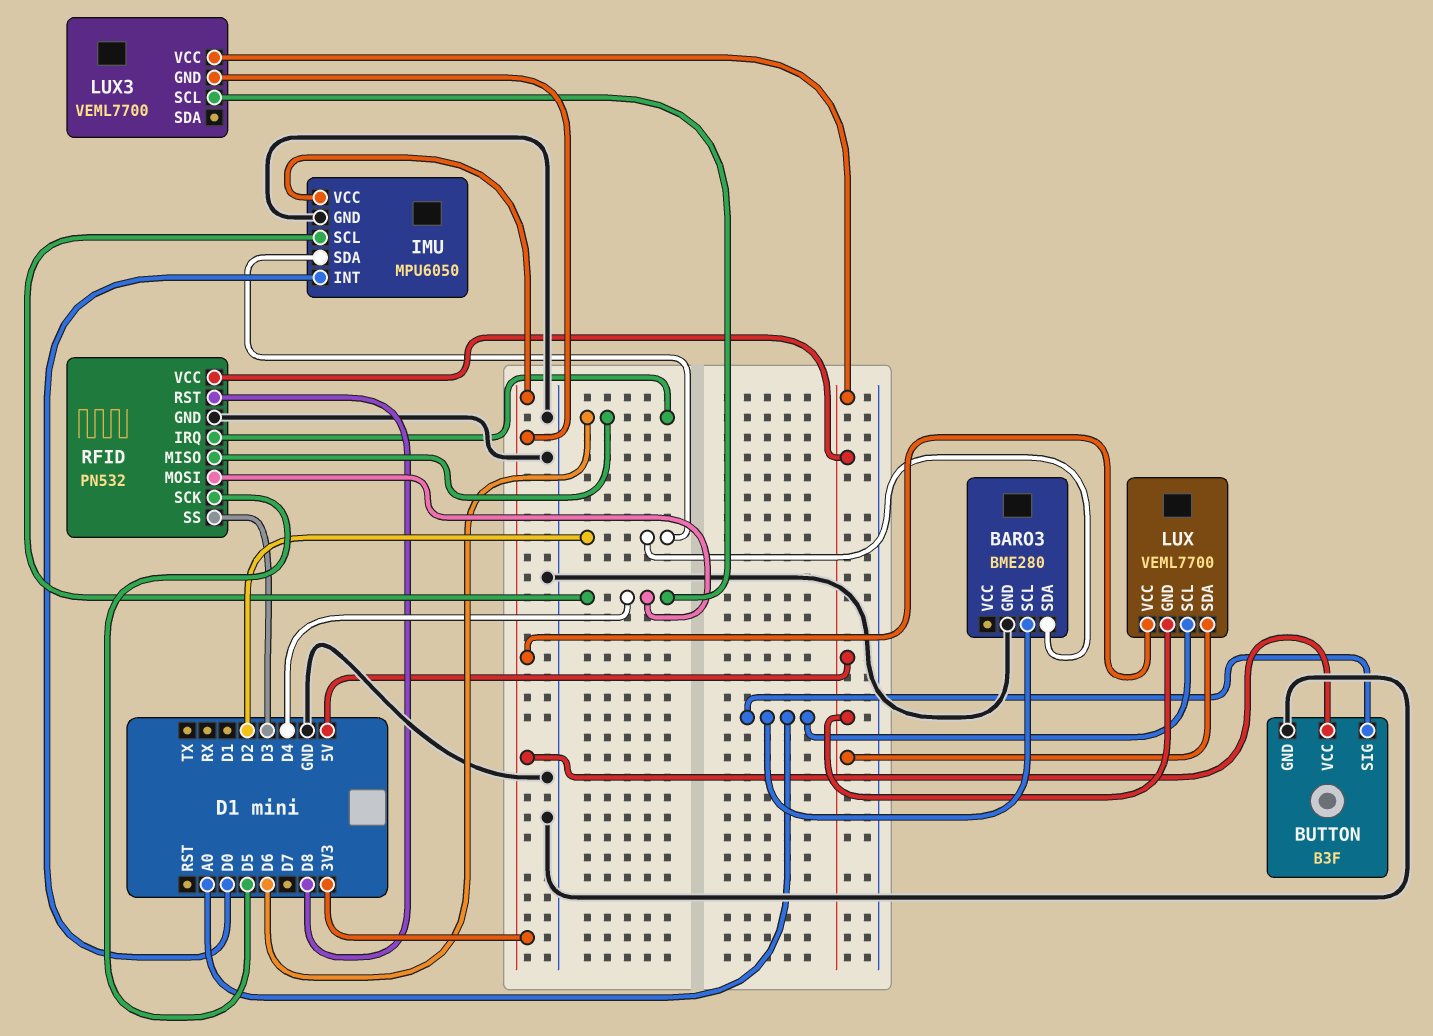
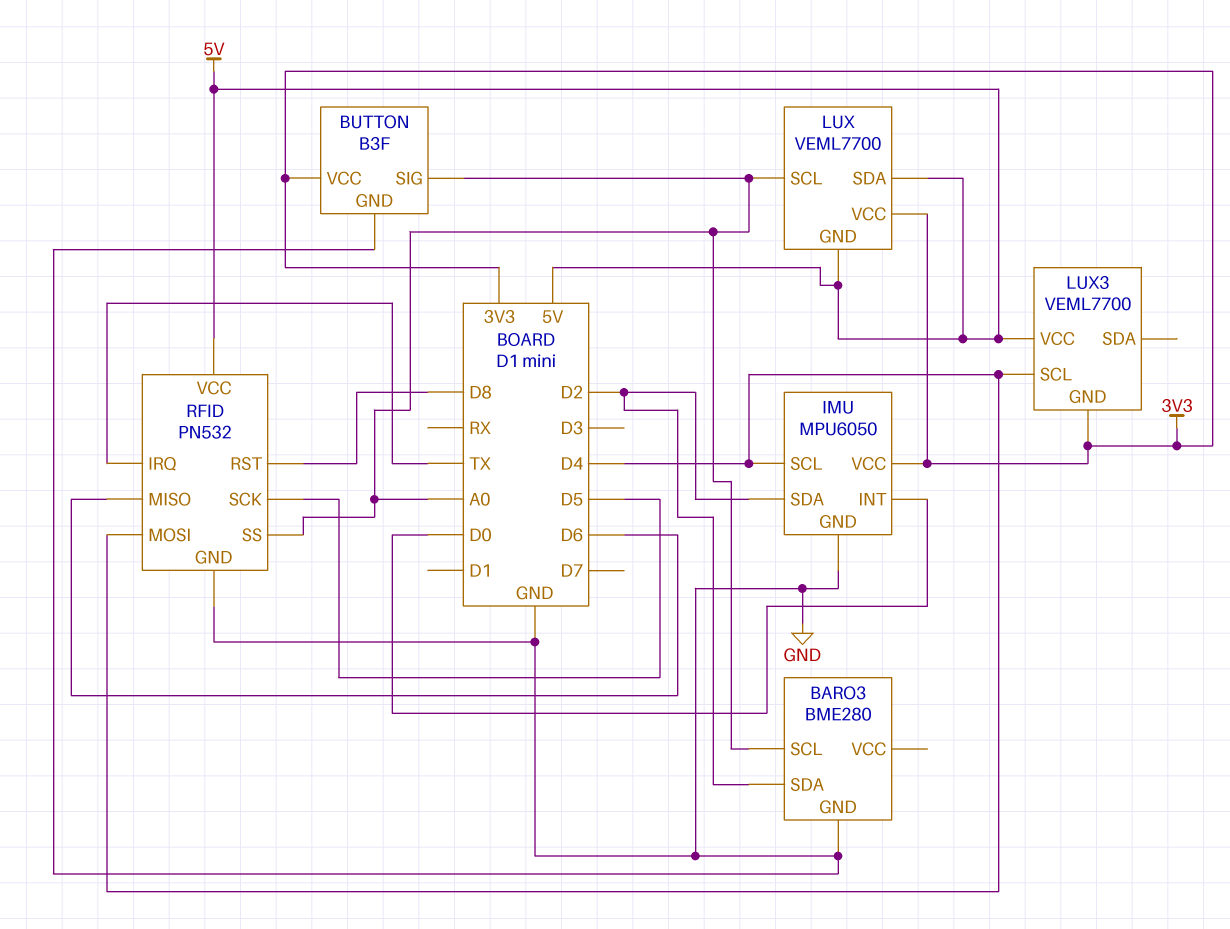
RFID pin IRQ: D6 -> TX
RFID pin SS: D3 -> A0

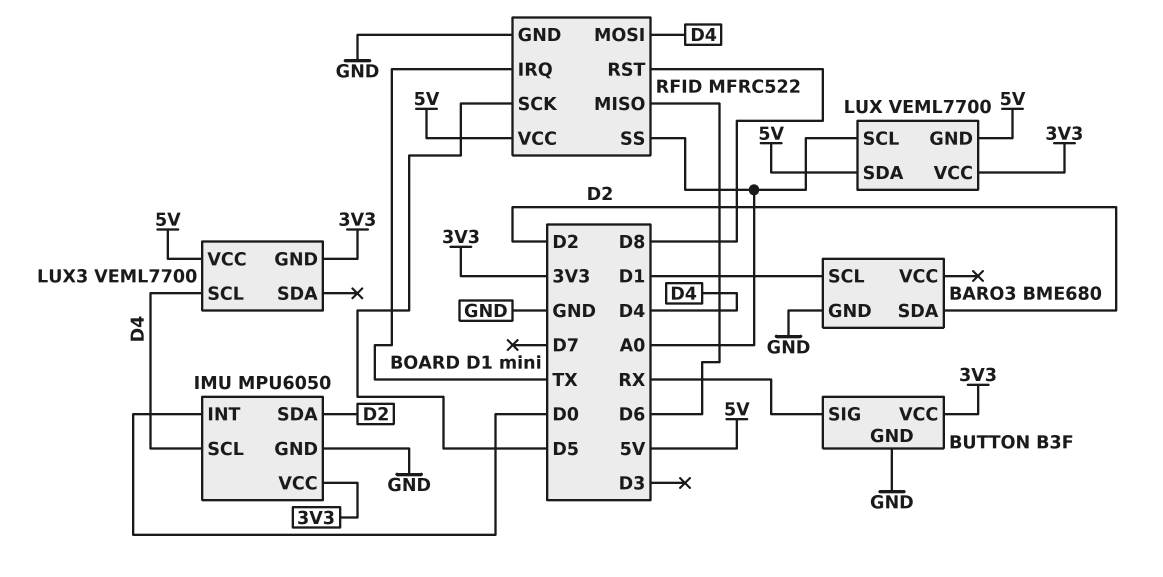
BARO3: BME280 -> BME680
BARO3 pin SCL: A0 -> D1
BUTTON pin SIG: A0 -> RX
RFID: PN532 -> MFRC522

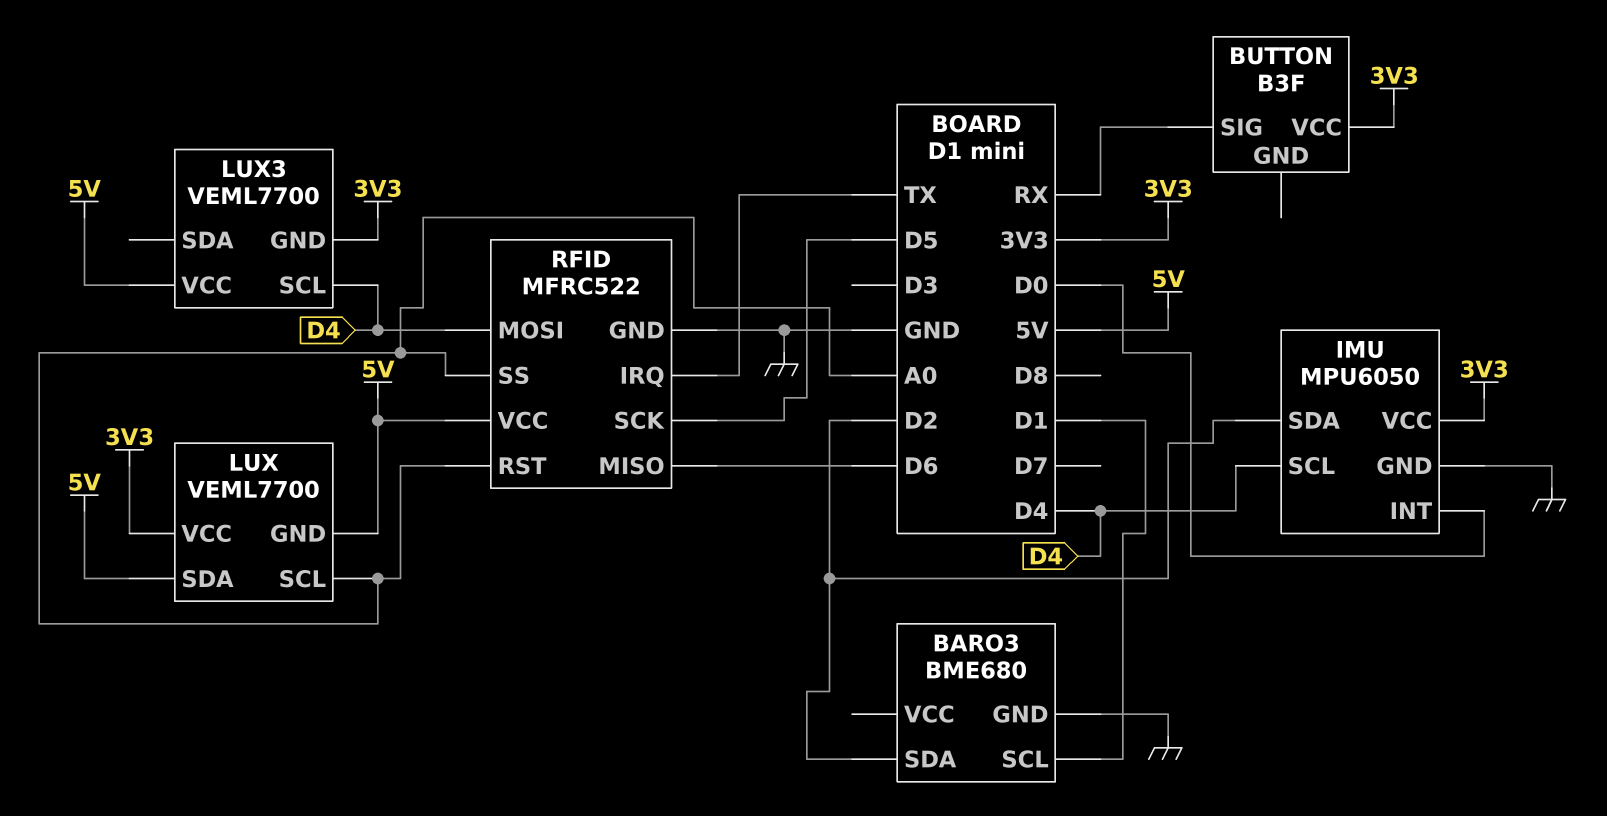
BUTTON pin GND: GND -> none
RFID pin RST: D8 -> A0

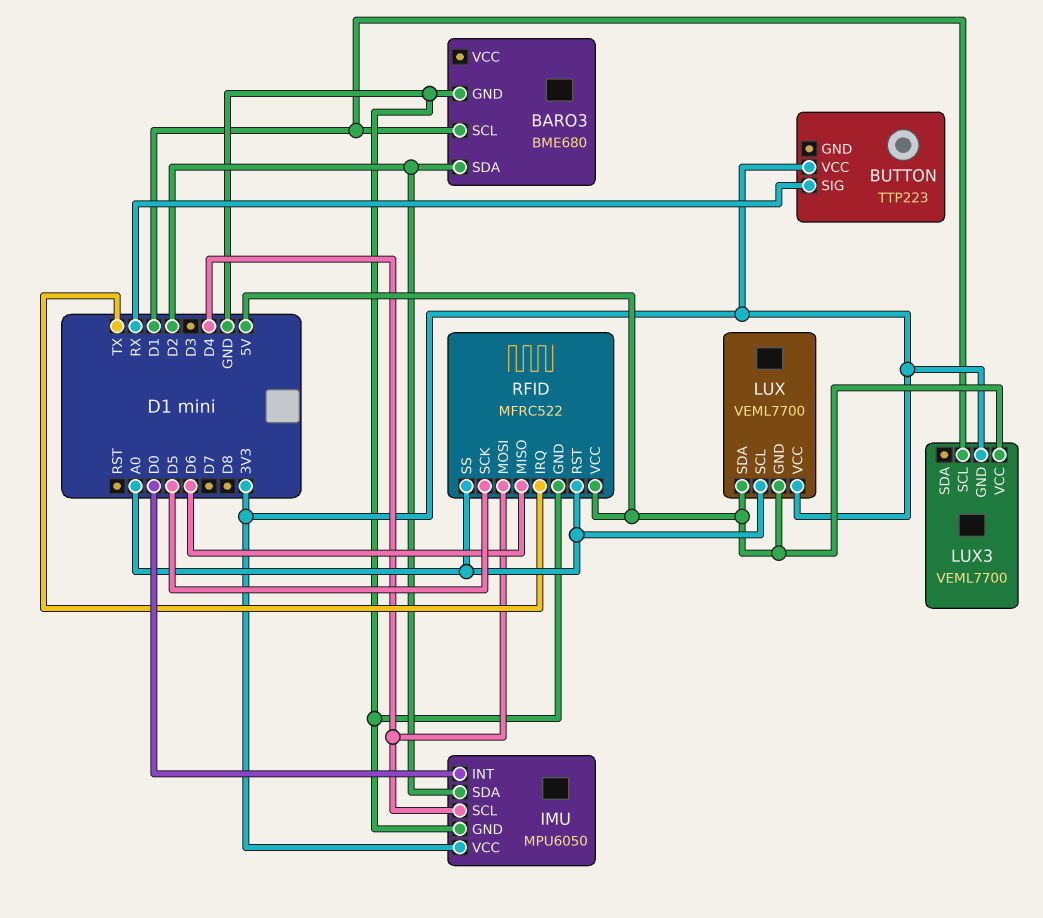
BUTTON: B3F -> TTP223
LUX3 pin SCL: D4 -> D1

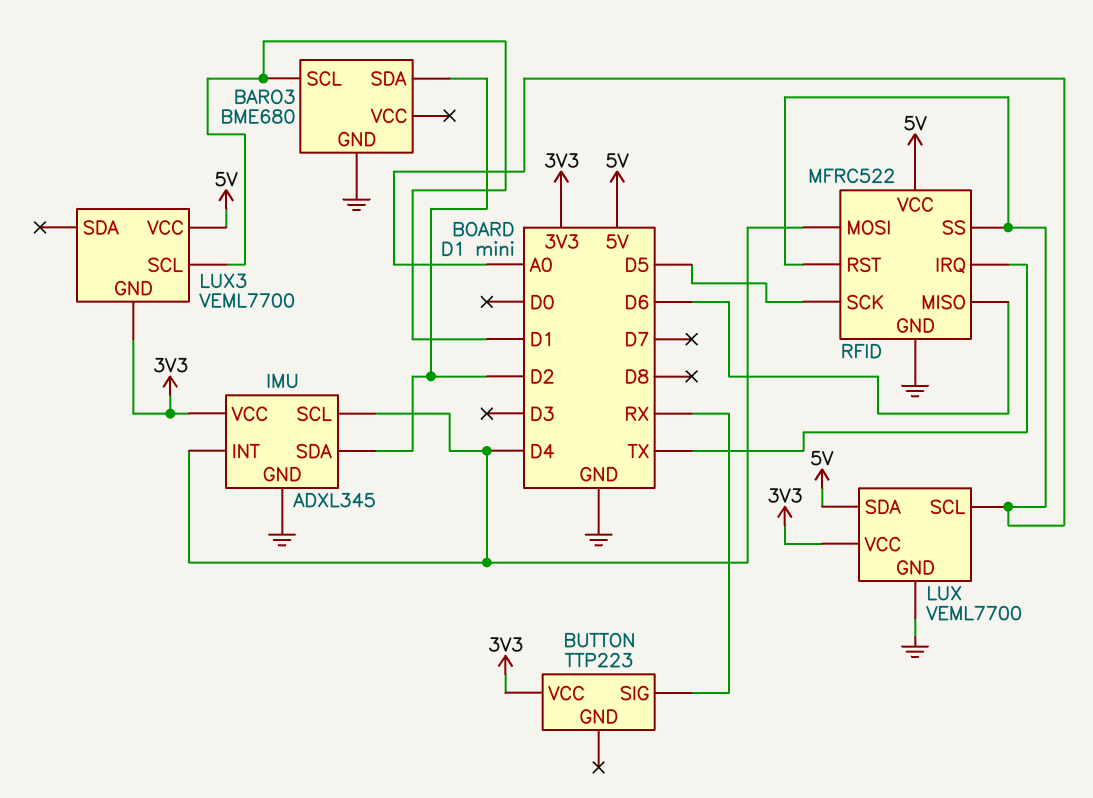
IMU: MPU6050 -> ADXL345
IMU pin INT: D0 -> D4
LUX pin GND: 5V -> GND

